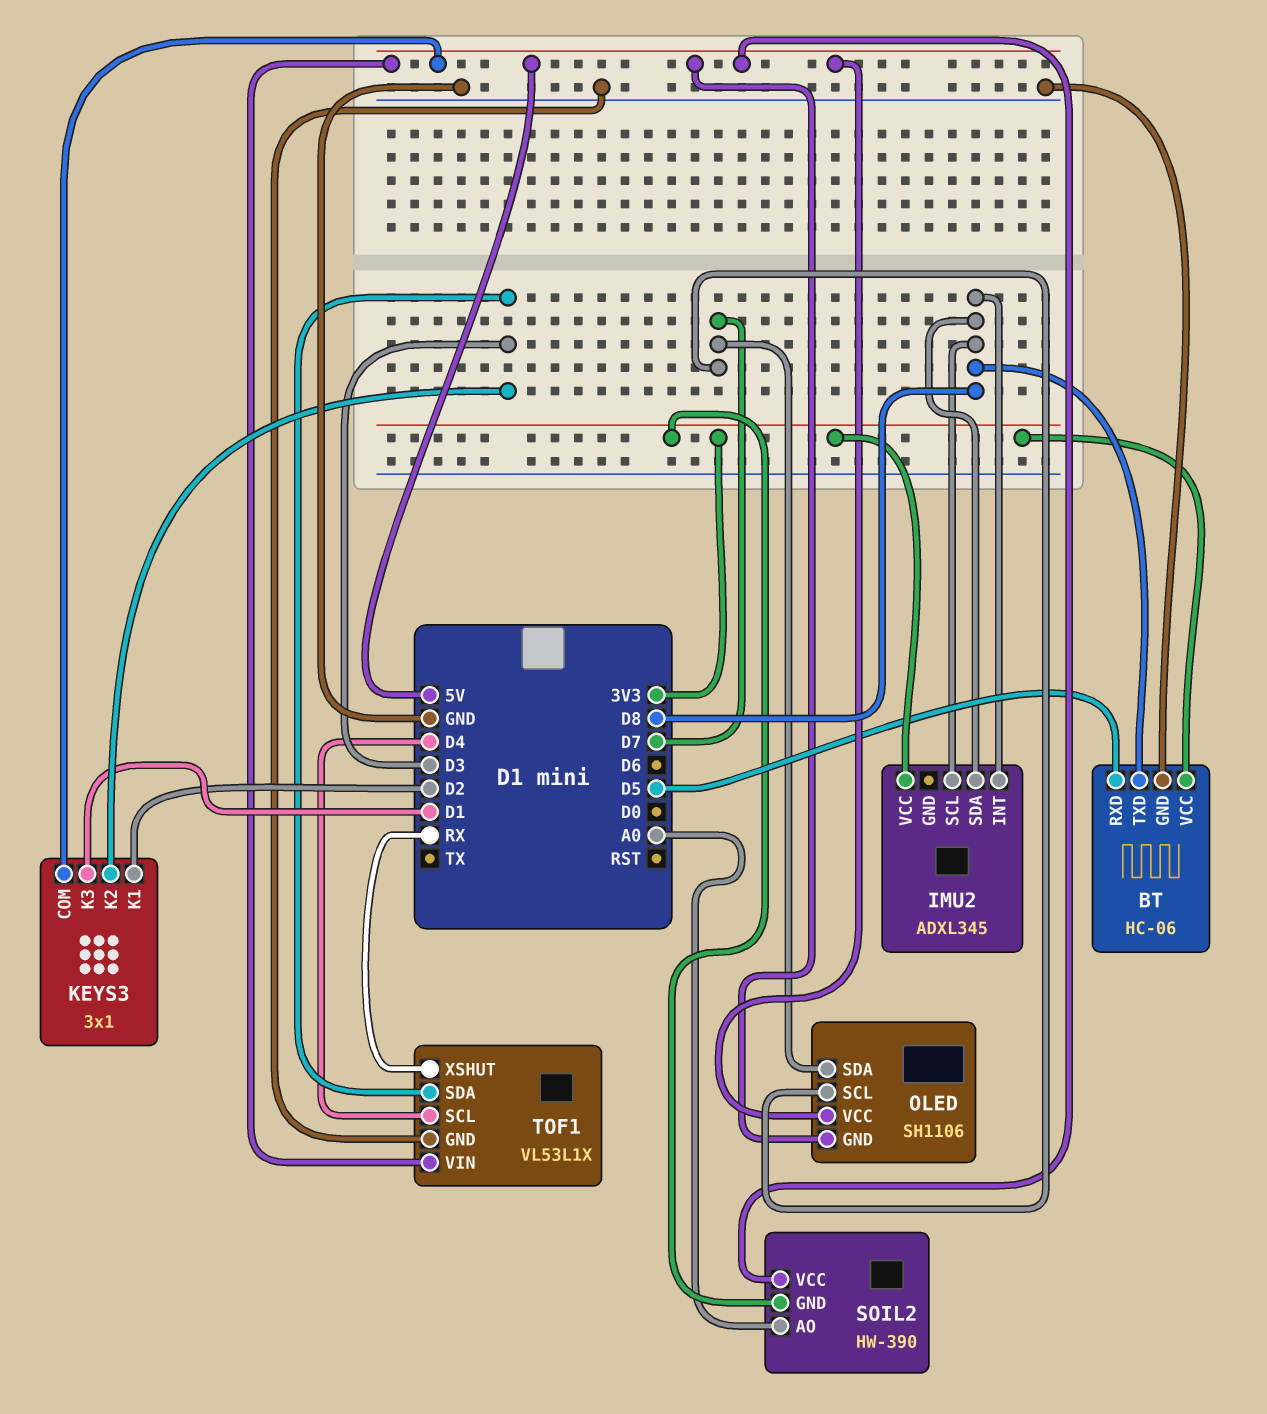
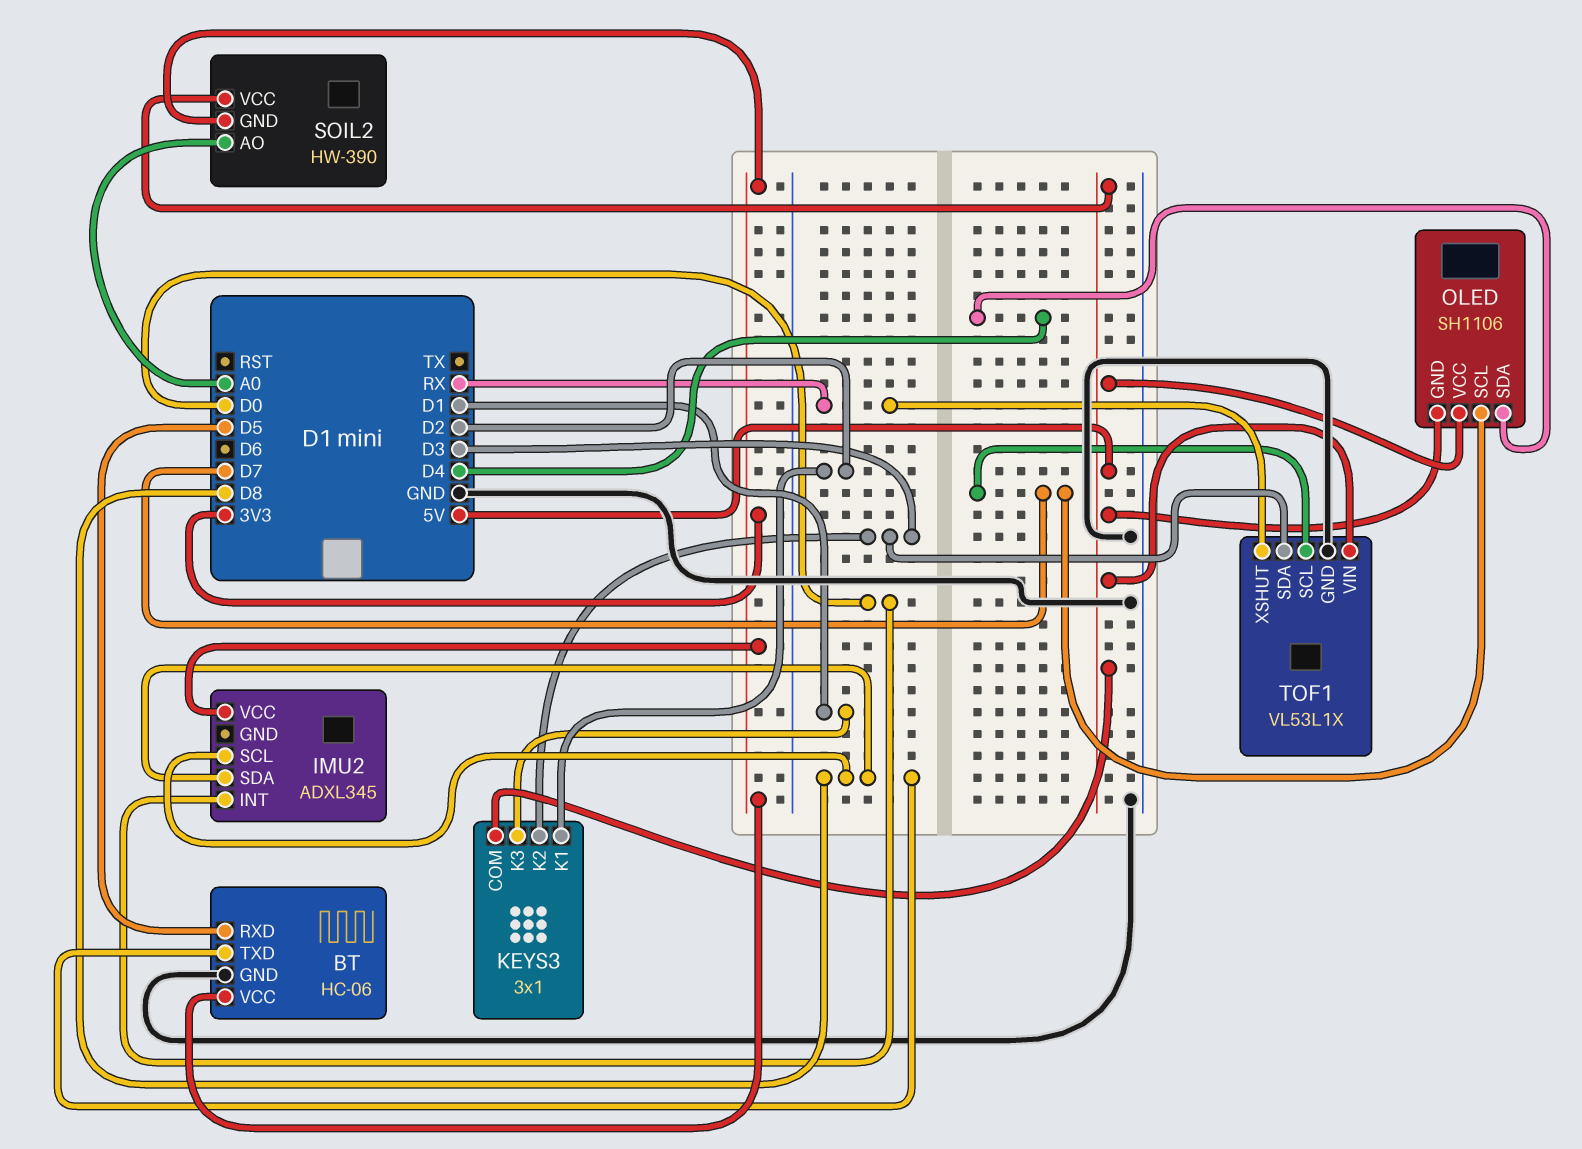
IMU2 pin INT: D8 -> D0
OLED pin SDA: D7 -> D4
TOF1 pin SCL: D4 -> D7

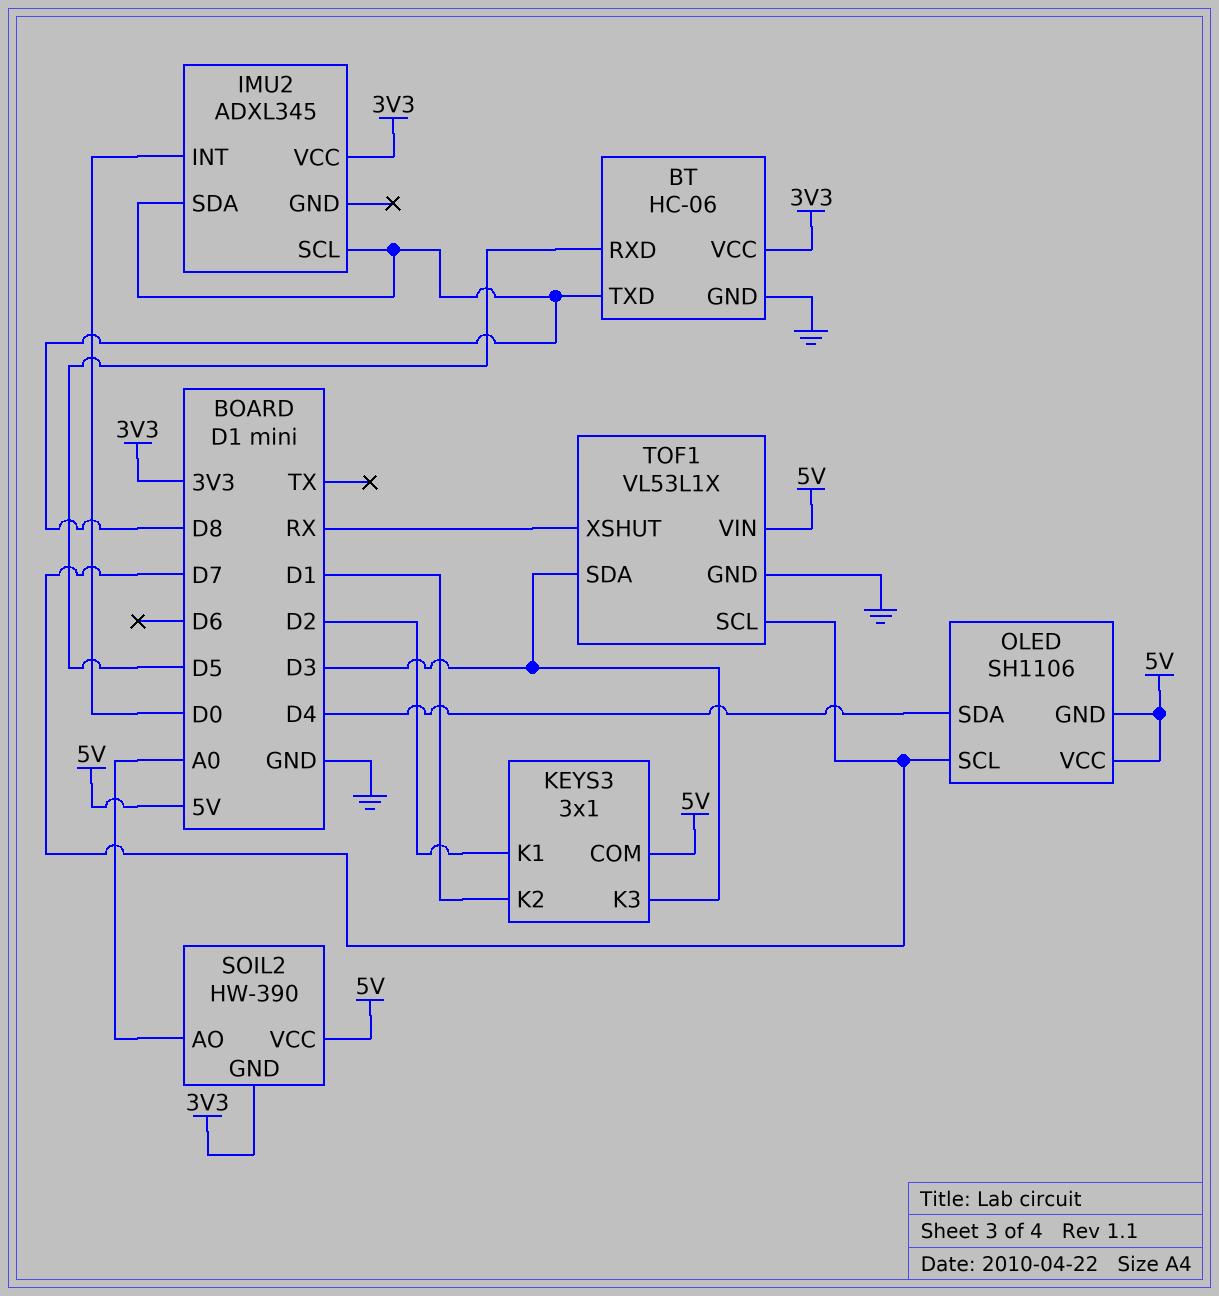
KEYS3 pin K2: D3 -> D1
KEYS3 pin K3: D1 -> D3

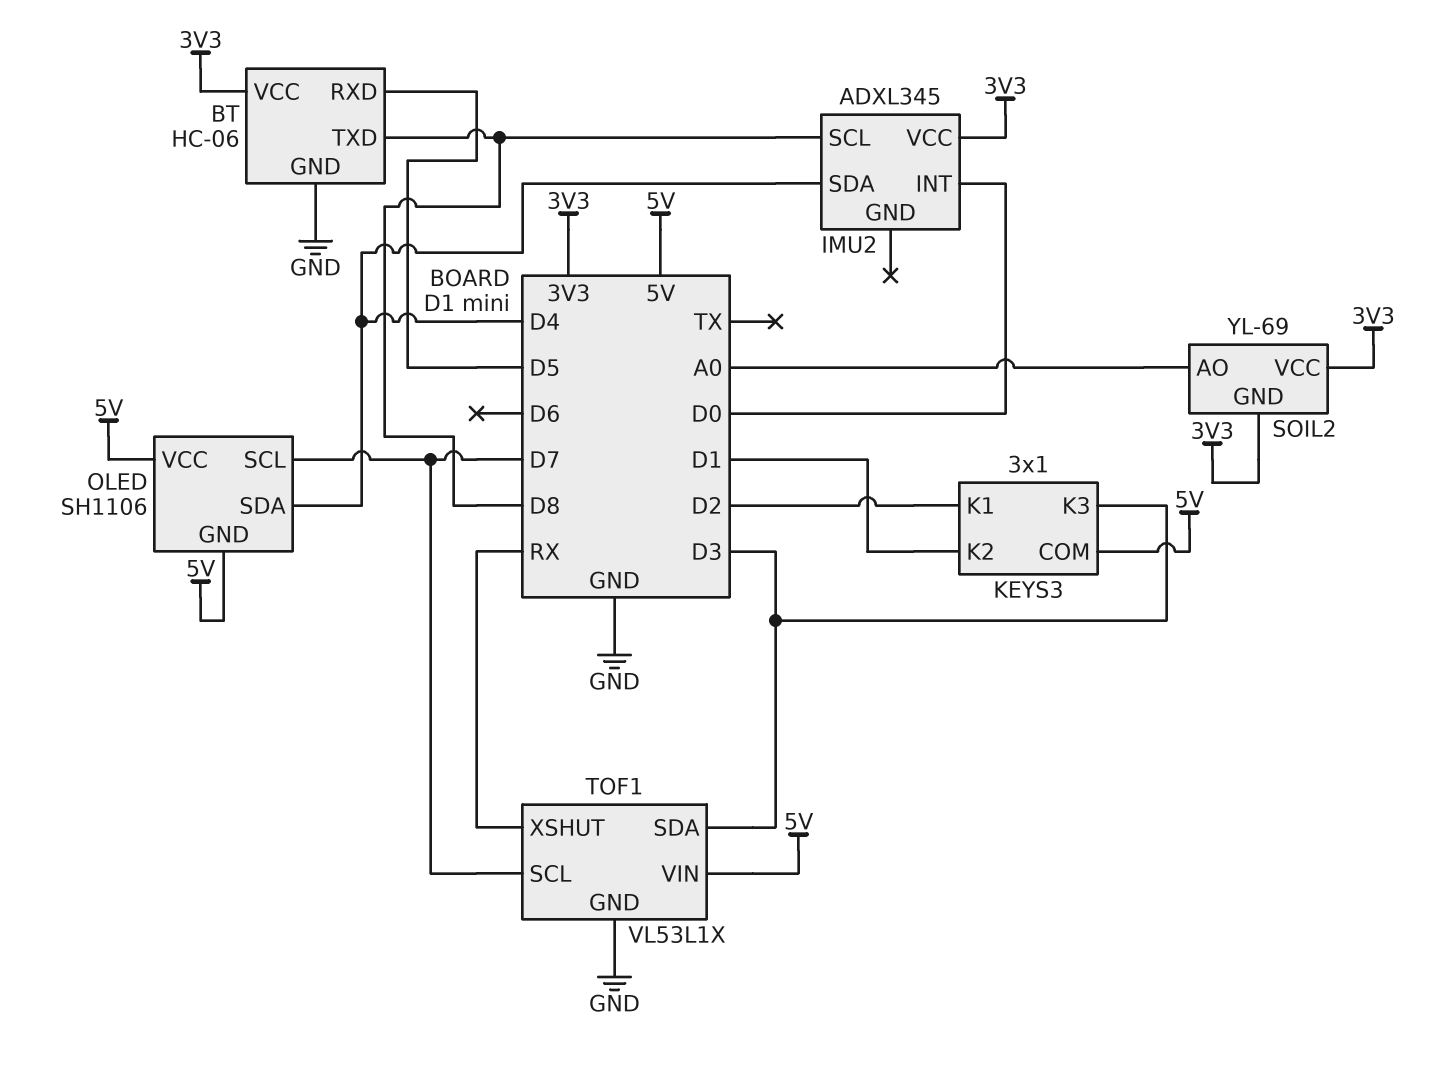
IMU2 pin SDA: D8 -> D4
SOIL2: HW-390 -> YL-69
SOIL2 pin VCC: 5V -> 3V3

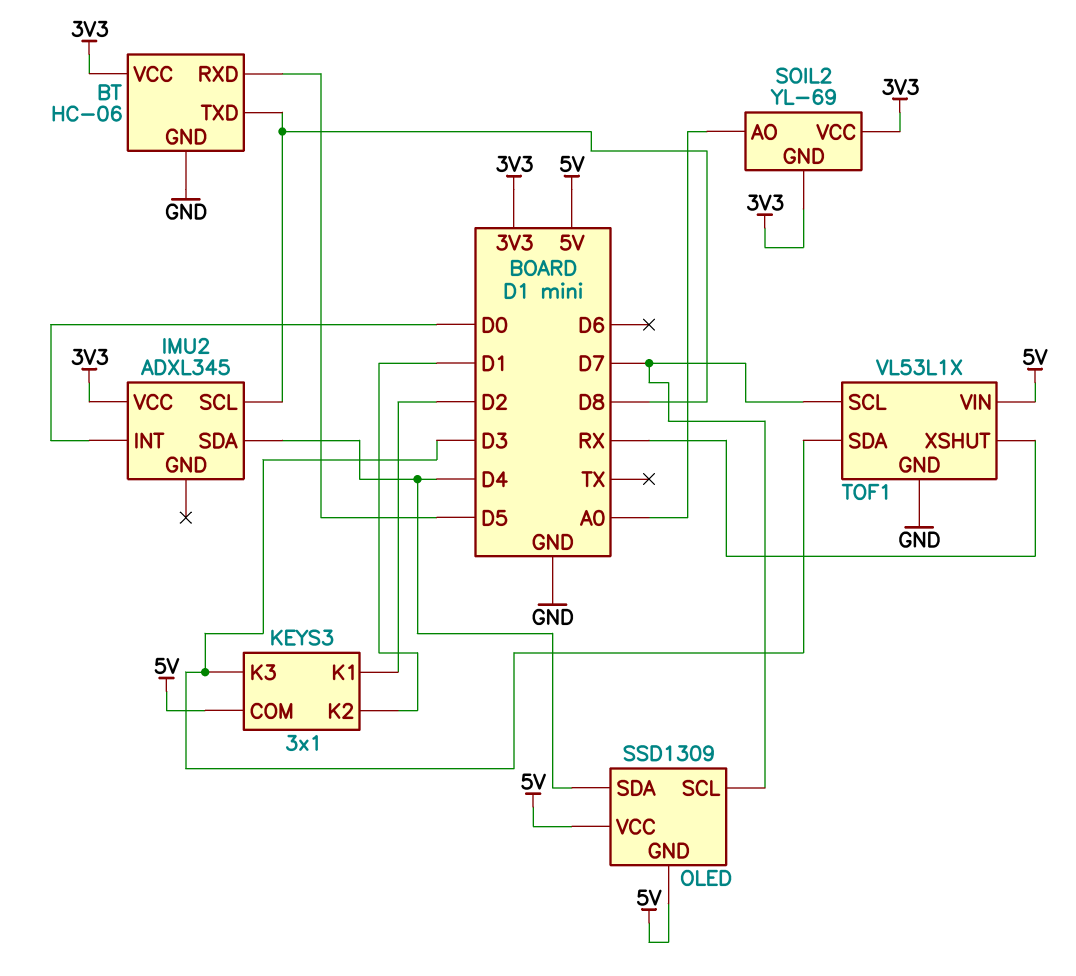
OLED: SH1106 -> SSD1309

